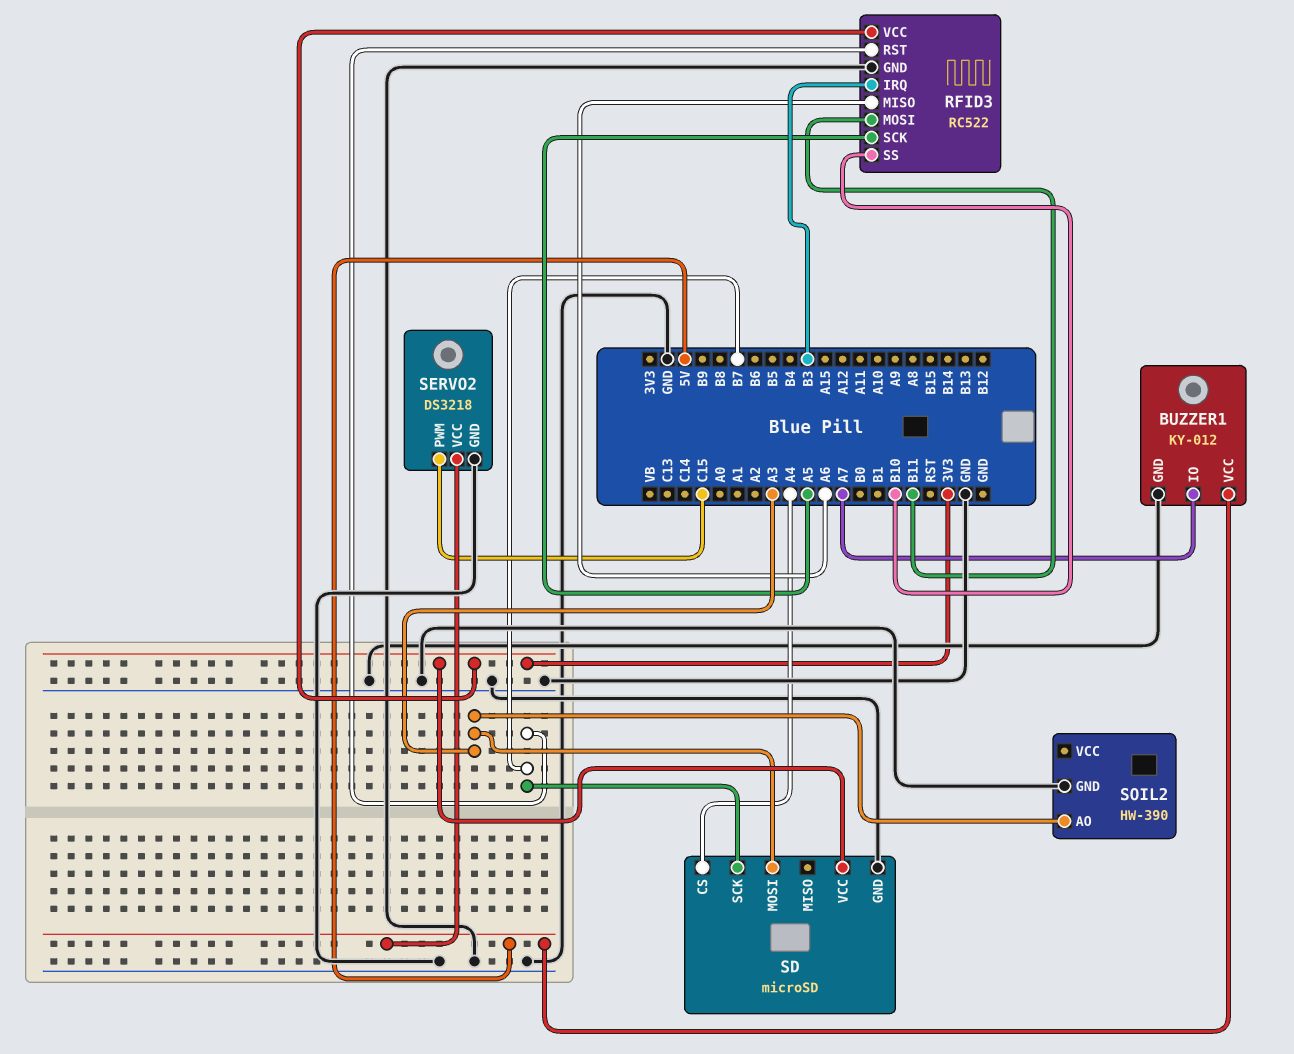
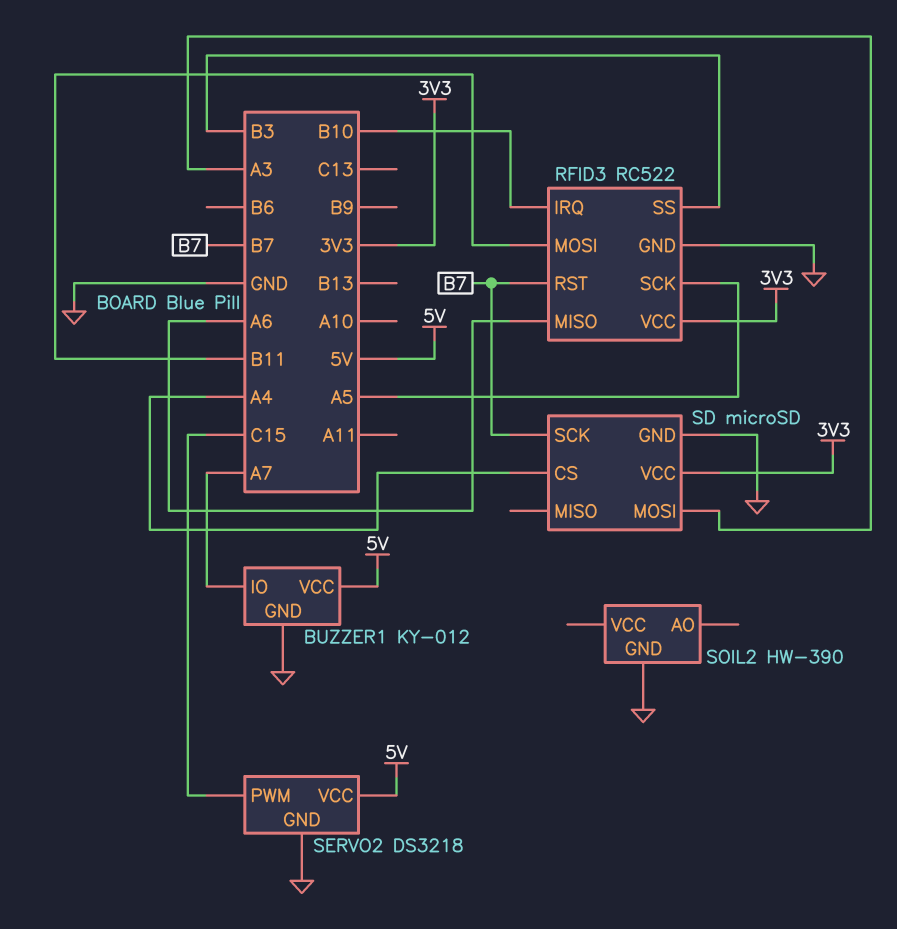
RFID3 pin IRQ: B3 -> B10
RFID3 pin SS: B10 -> B3
SOIL2 pin AO: A3 -> none

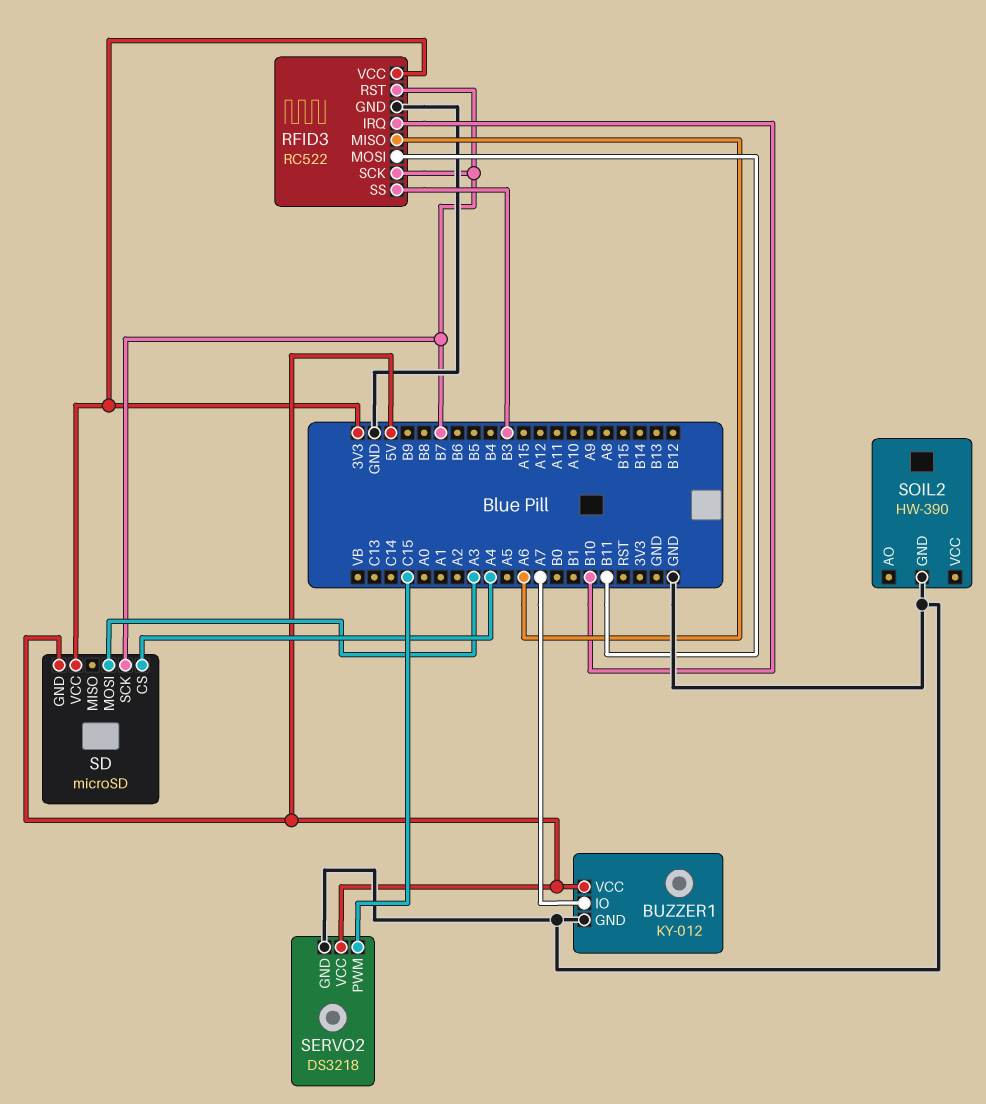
RFID3 pin SCK: A5 -> B7
SD pin GND: GND -> 5V

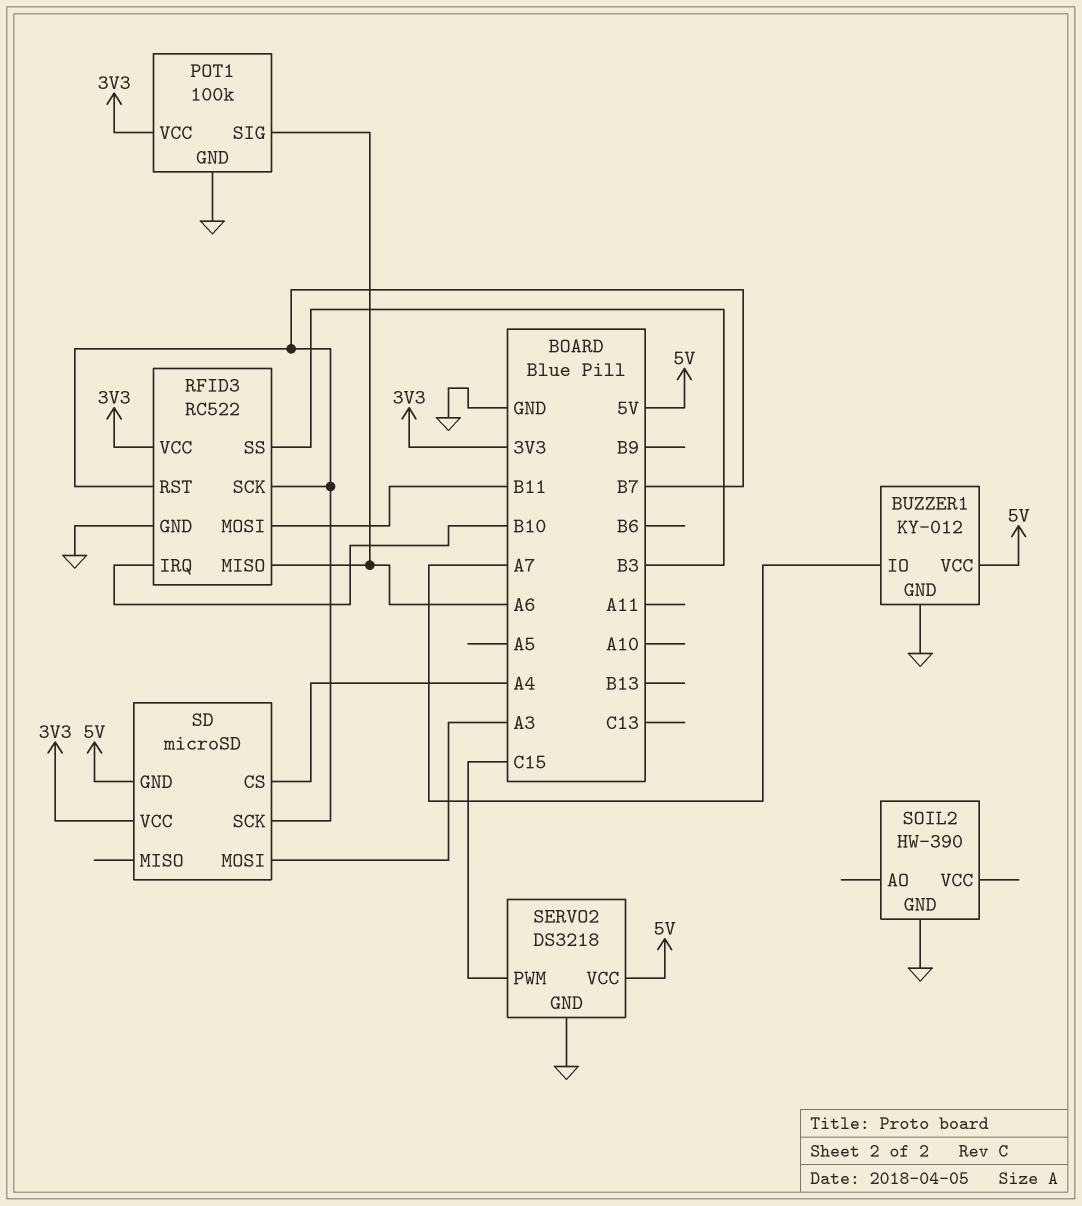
POT1: none -> 100k
POT1 pin GND: none -> GND
POT1 pin SIG: none -> A6
POT1 pin VCC: none -> 3V3

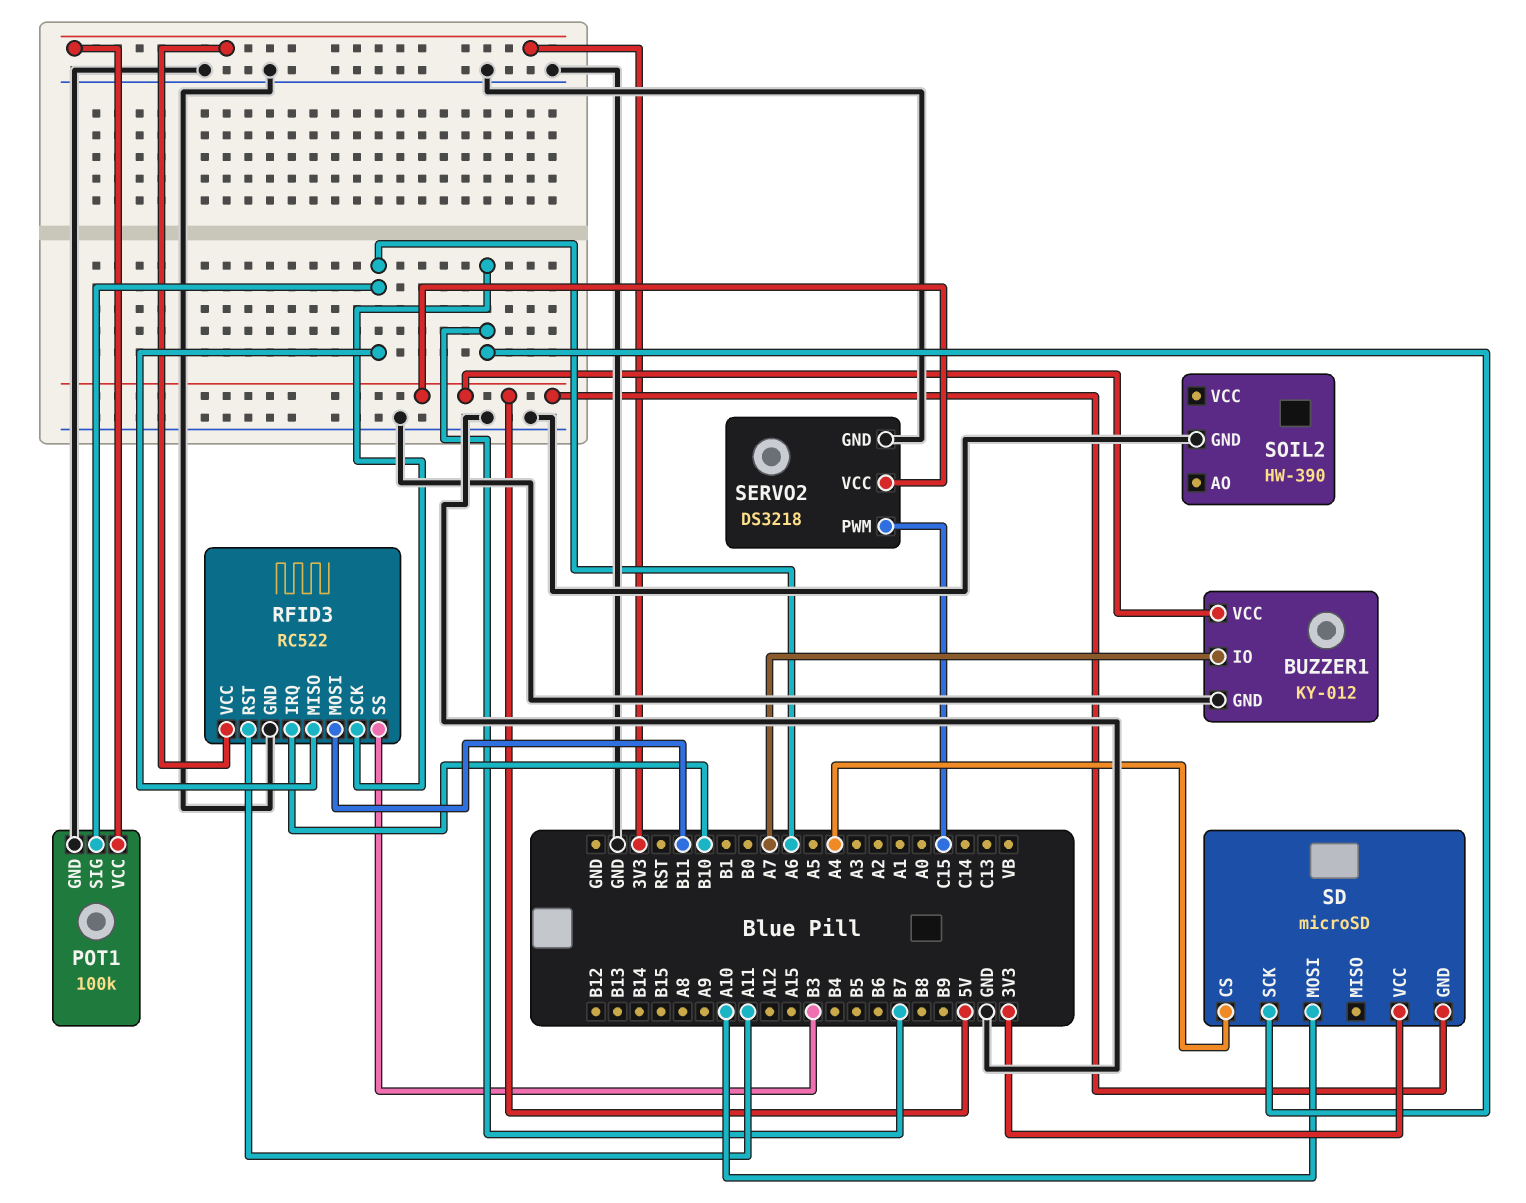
RFID3 pin RST: B7 -> A11
SD pin MOSI: A3 -> A10

